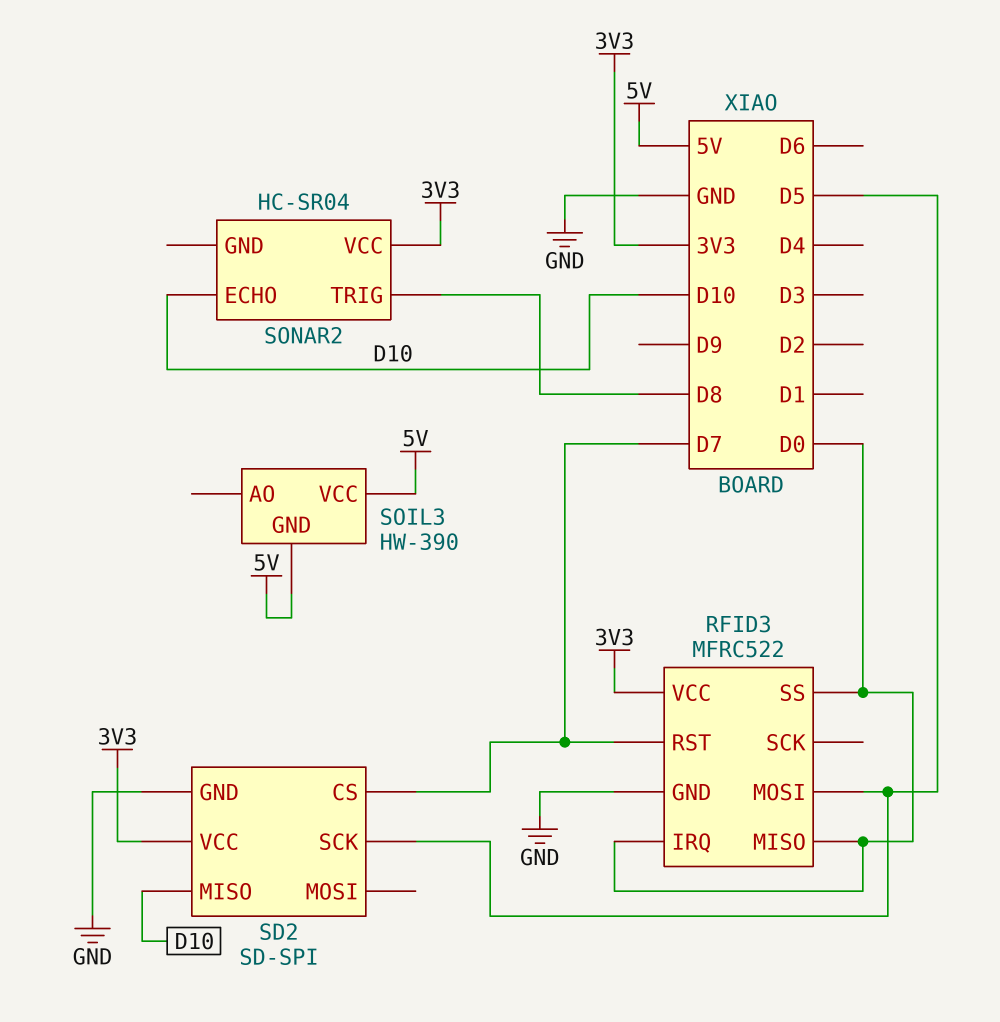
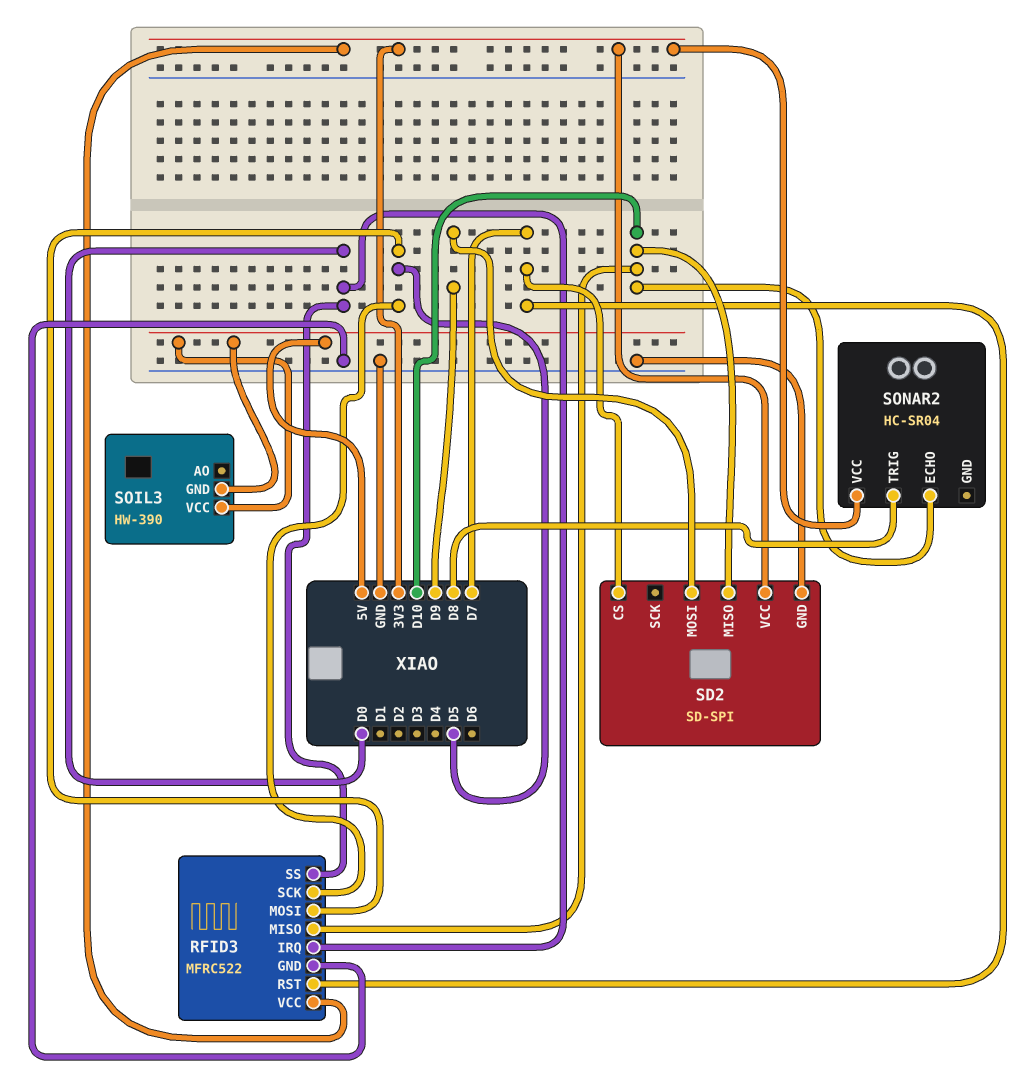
RFID3 pin MISO: D0 -> D10
RFID3 pin SCK: none -> D5
SD2 pin MOSI: none -> D9
SD2 pin SCK: D5 -> none

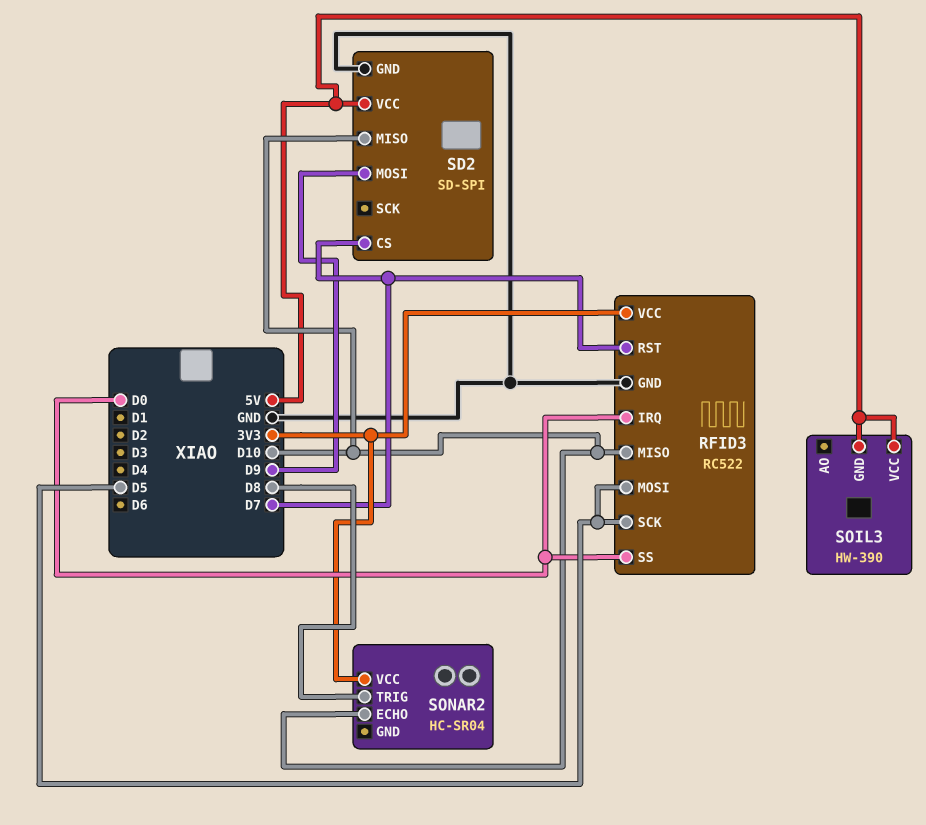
RFID3: MFRC522 -> RC522
SD2 pin VCC: 3V3 -> 5V

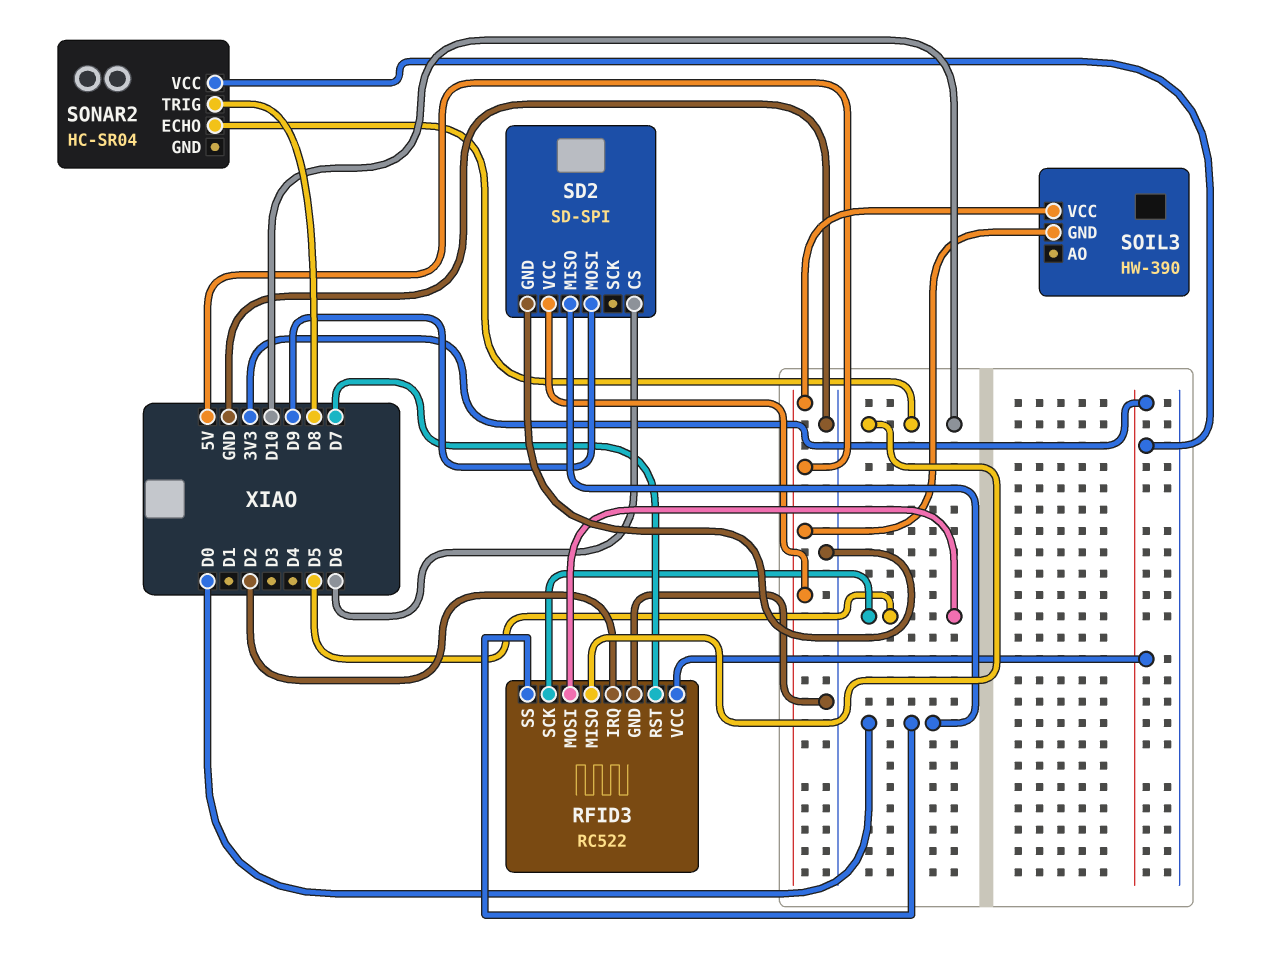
RFID3 pin IRQ: D0 -> D2
SD2 pin CS: D7 -> D6
SD2 pin MISO: D10 -> D0

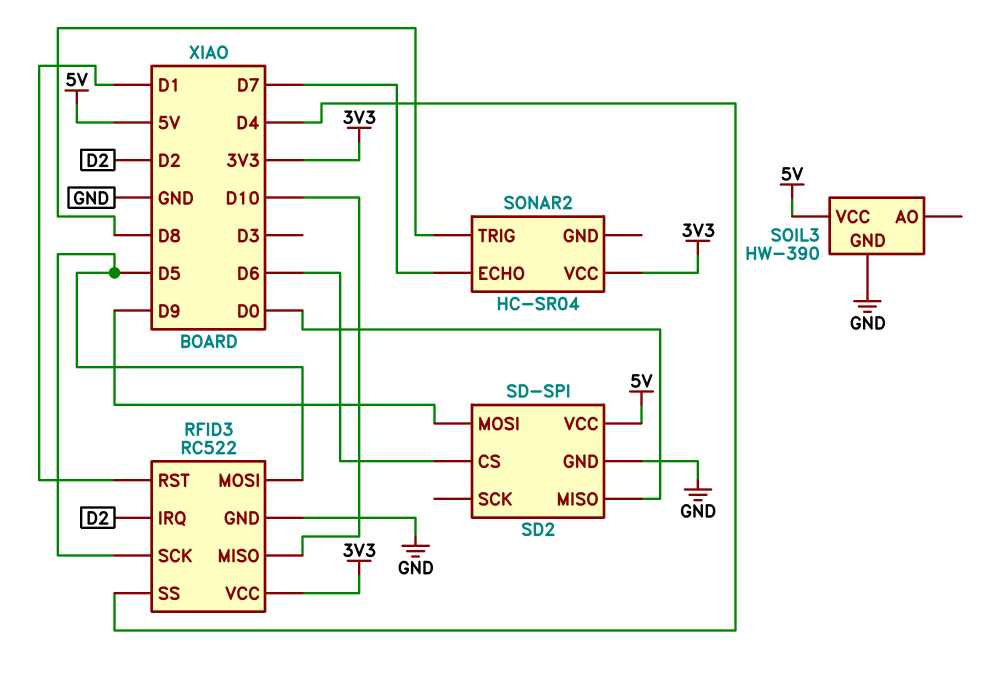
RFID3 pin RST: D7 -> D1
RFID3 pin SS: D0 -> D4
SOIL3 pin GND: 5V -> GND
SONAR2 pin ECHO: D10 -> D7

